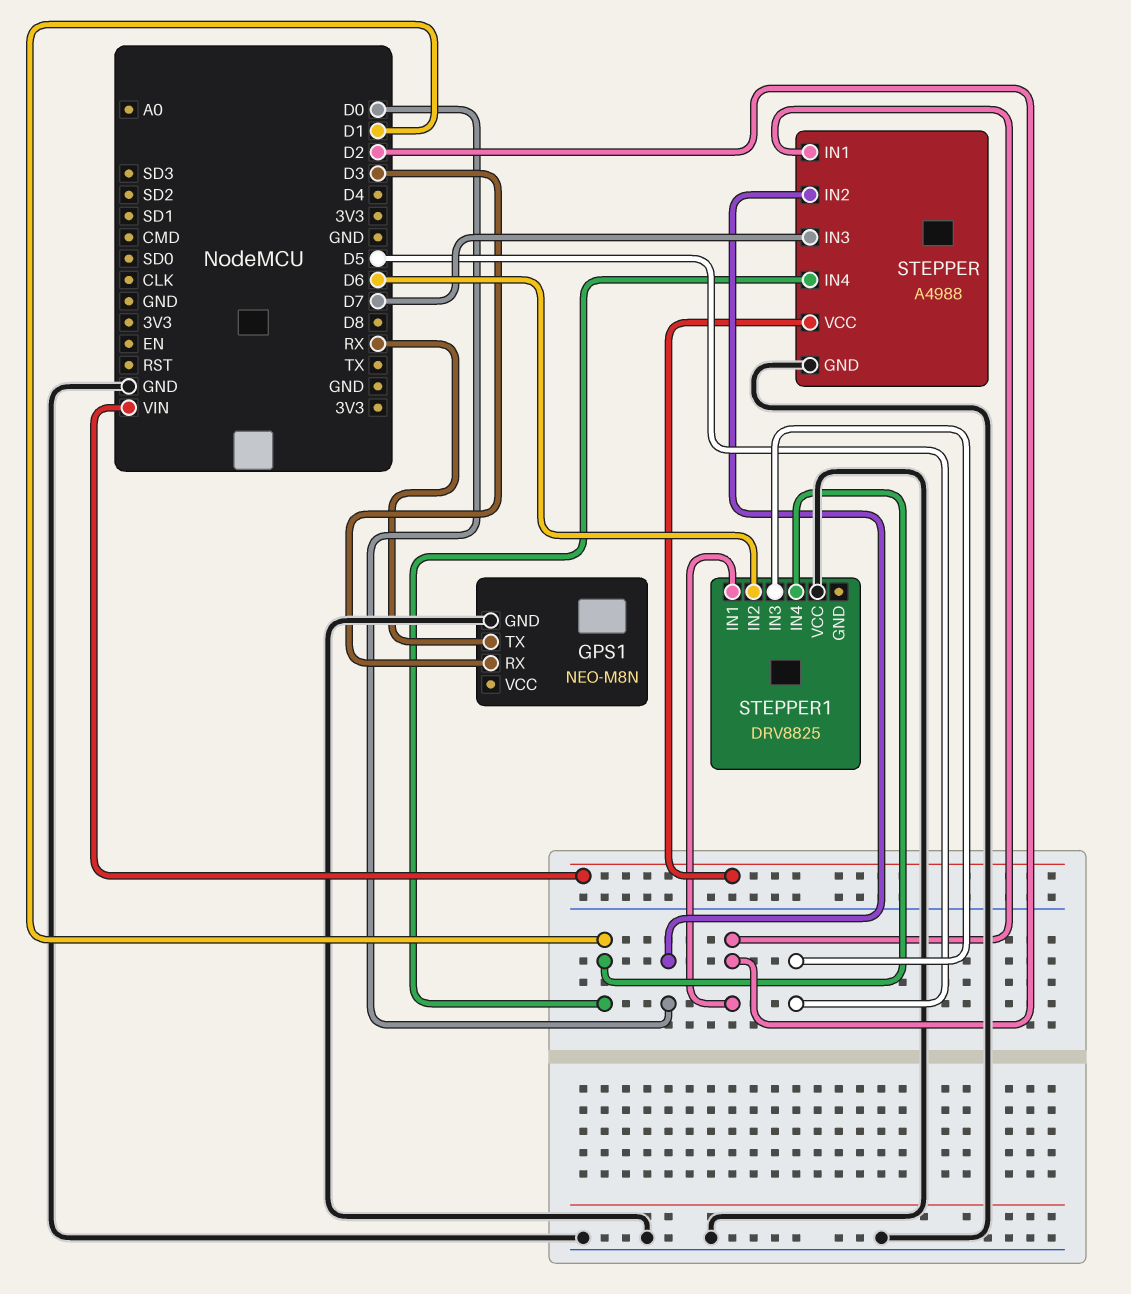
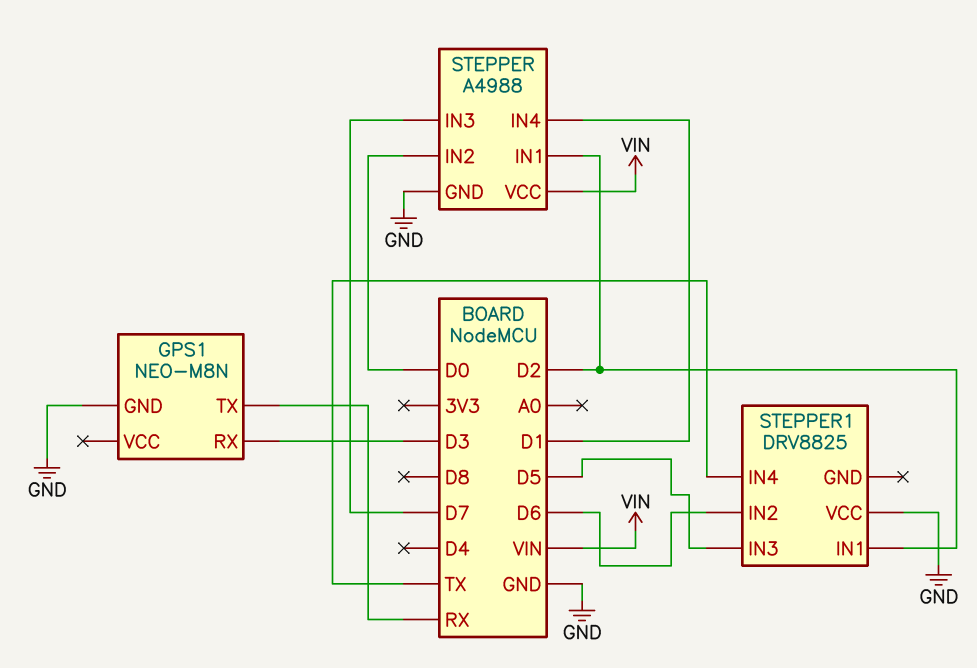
STEPPER1 pin IN4: D1 -> TX

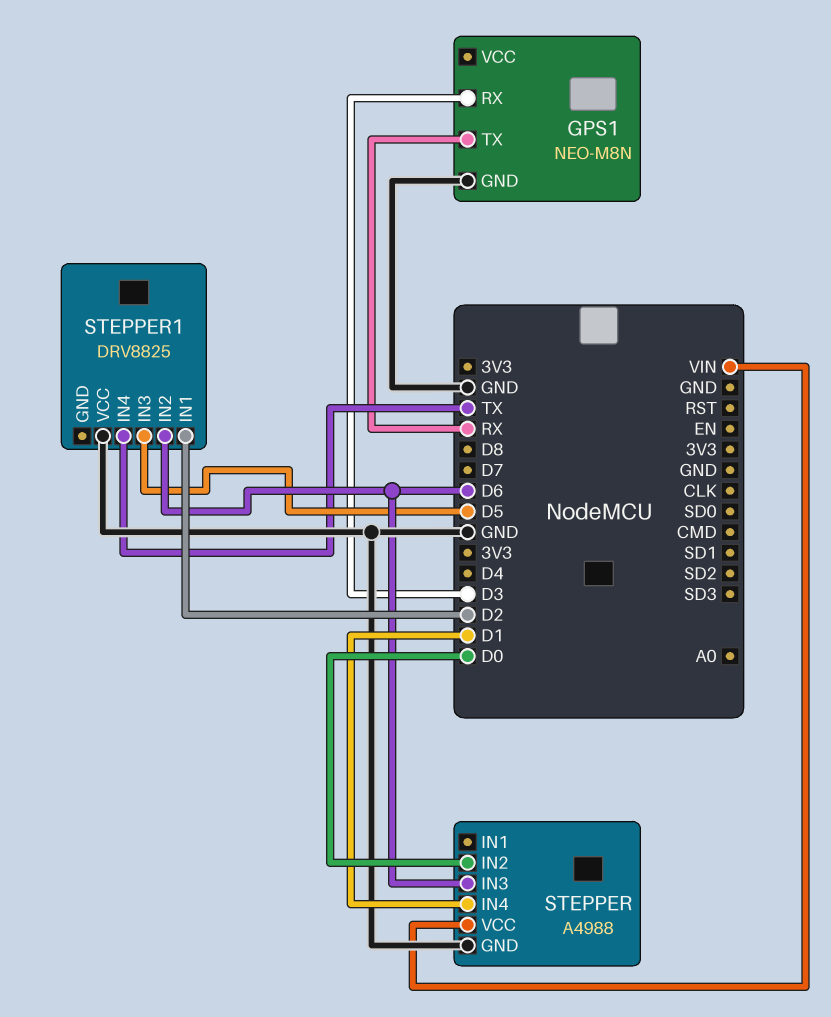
STEPPER pin IN1: D2 -> none
STEPPER pin IN3: D7 -> D6

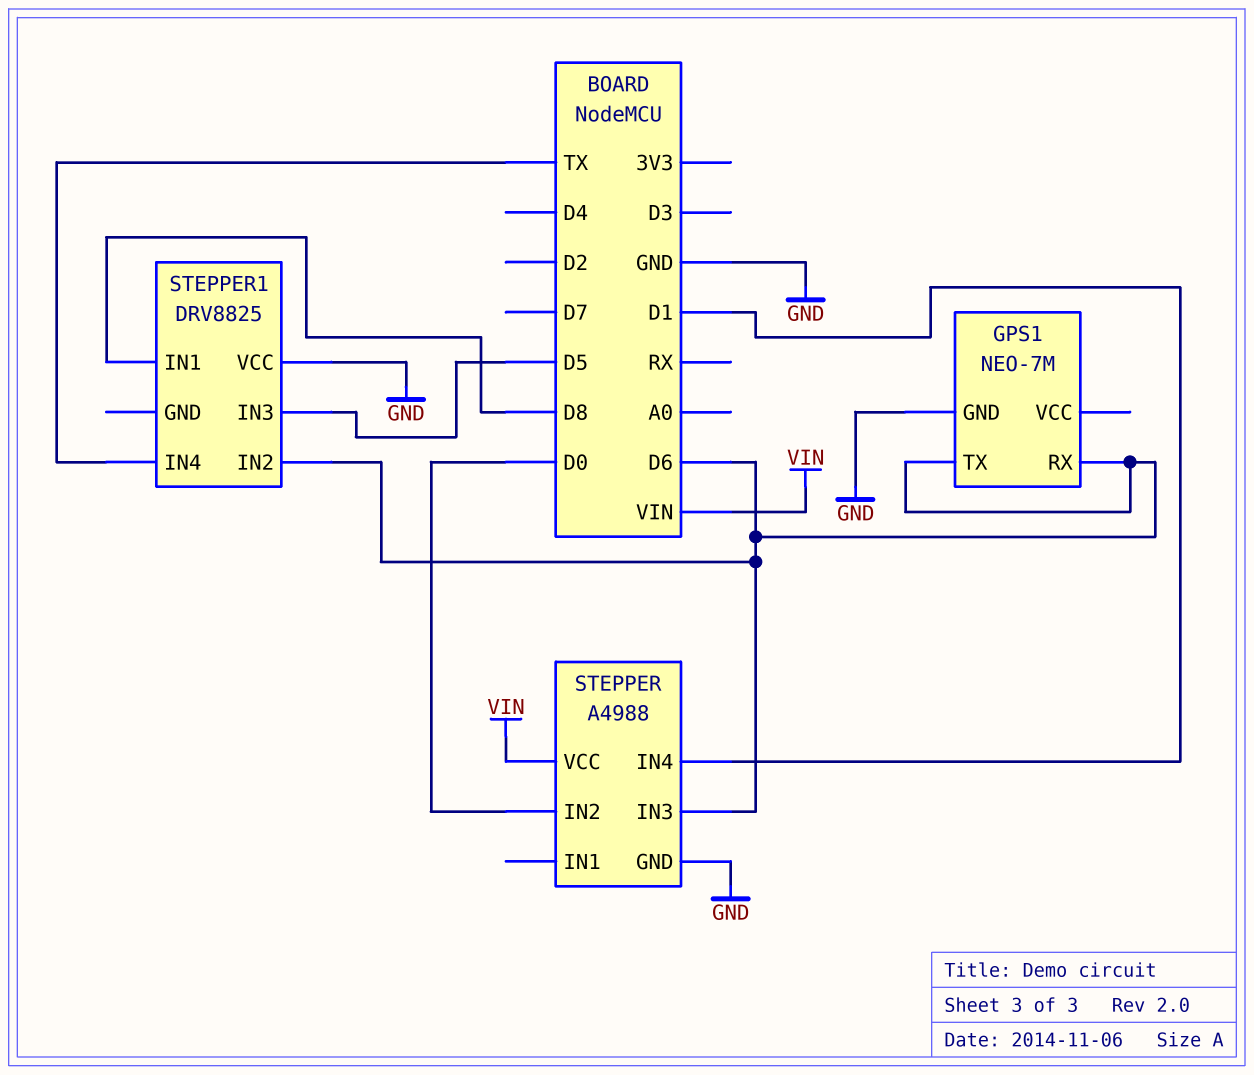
GPS1: NEO-M8N -> NEO-7M
GPS1 pin RX: D3 -> D6
GPS1 pin TX: RX -> D6
STEPPER1 pin IN1: D2 -> D8

